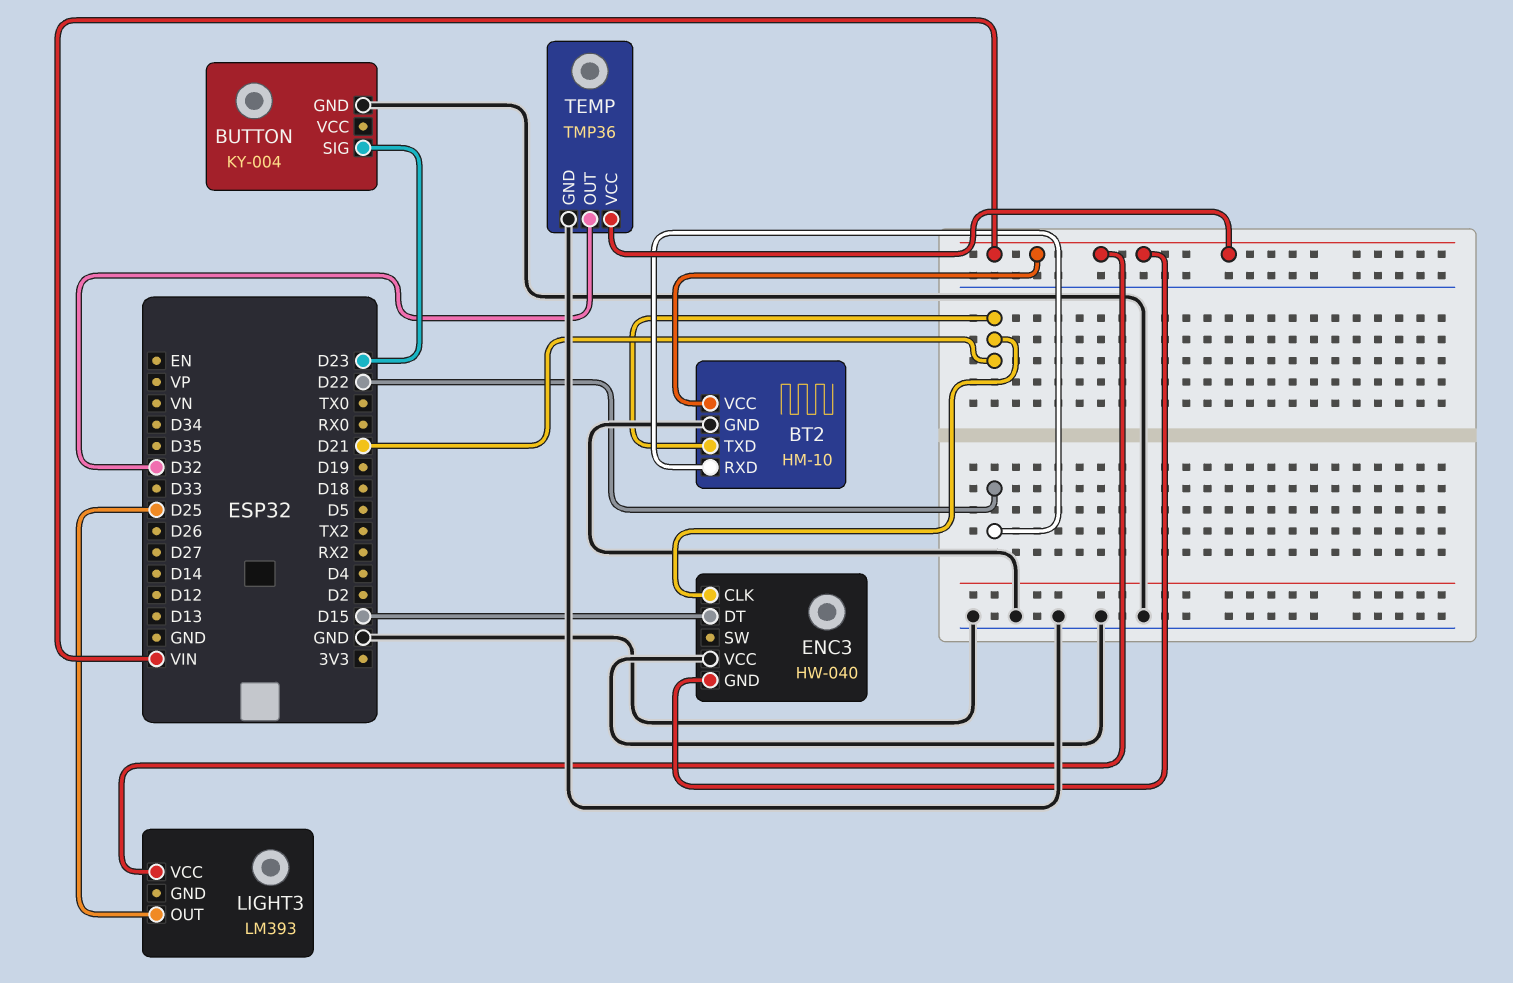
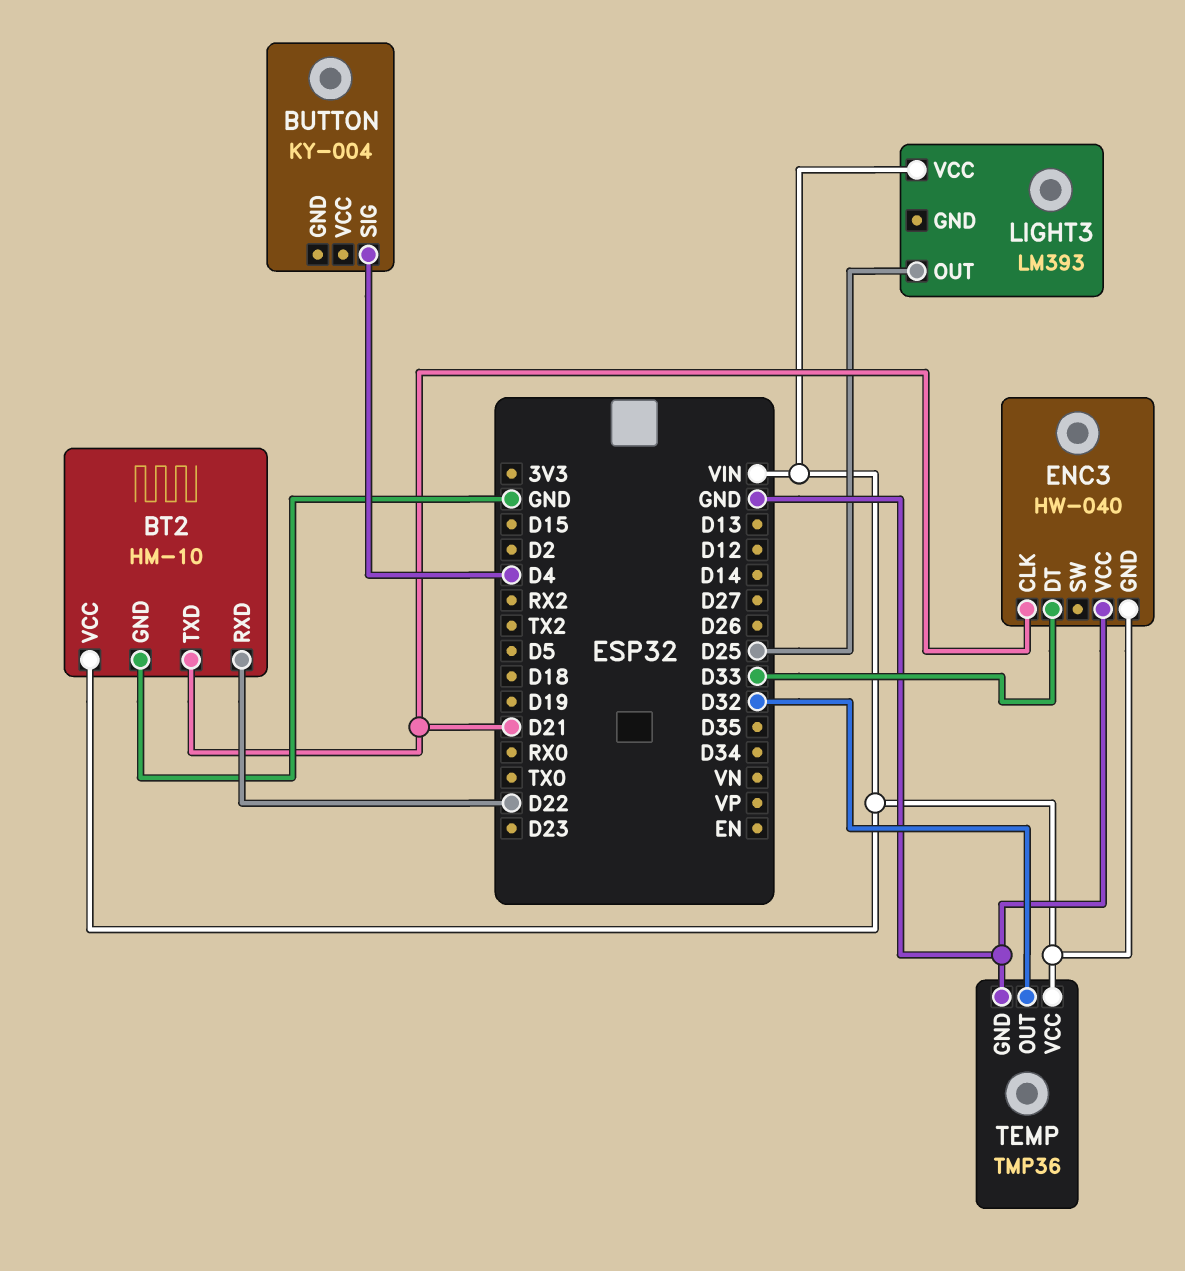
BUTTON pin GND: GND -> none
BUTTON pin SIG: D23 -> D4
ENC3 pin DT: D15 -> D33

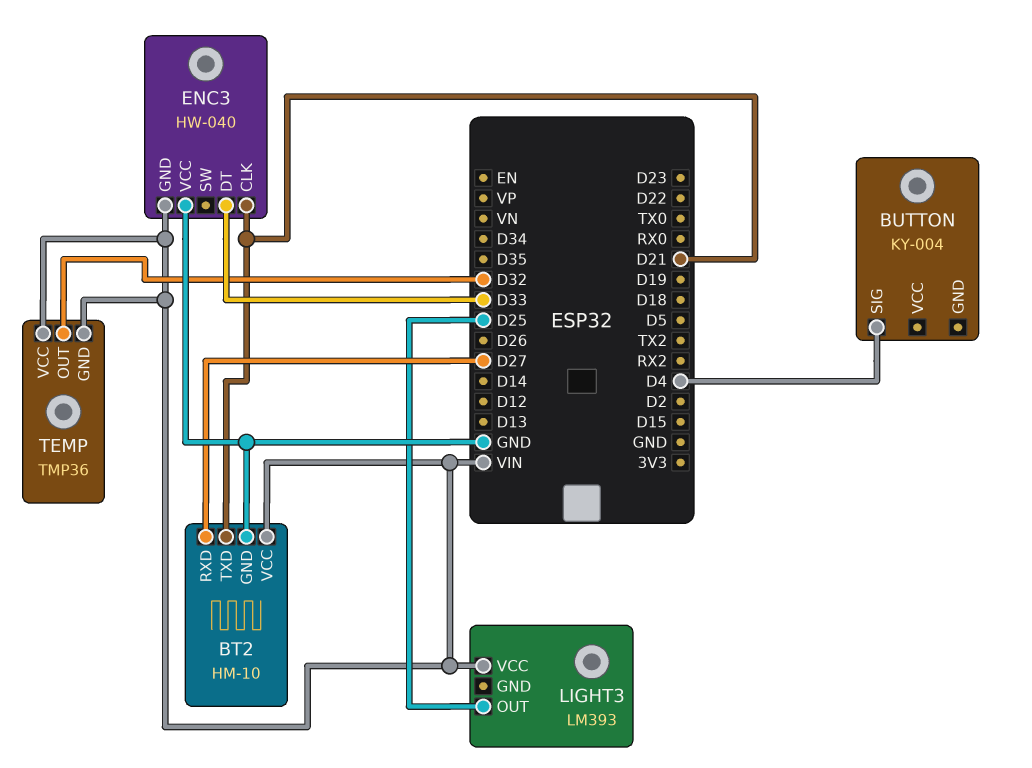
BT2 pin RXD: D22 -> D27
TEMP pin GND: GND -> VIN

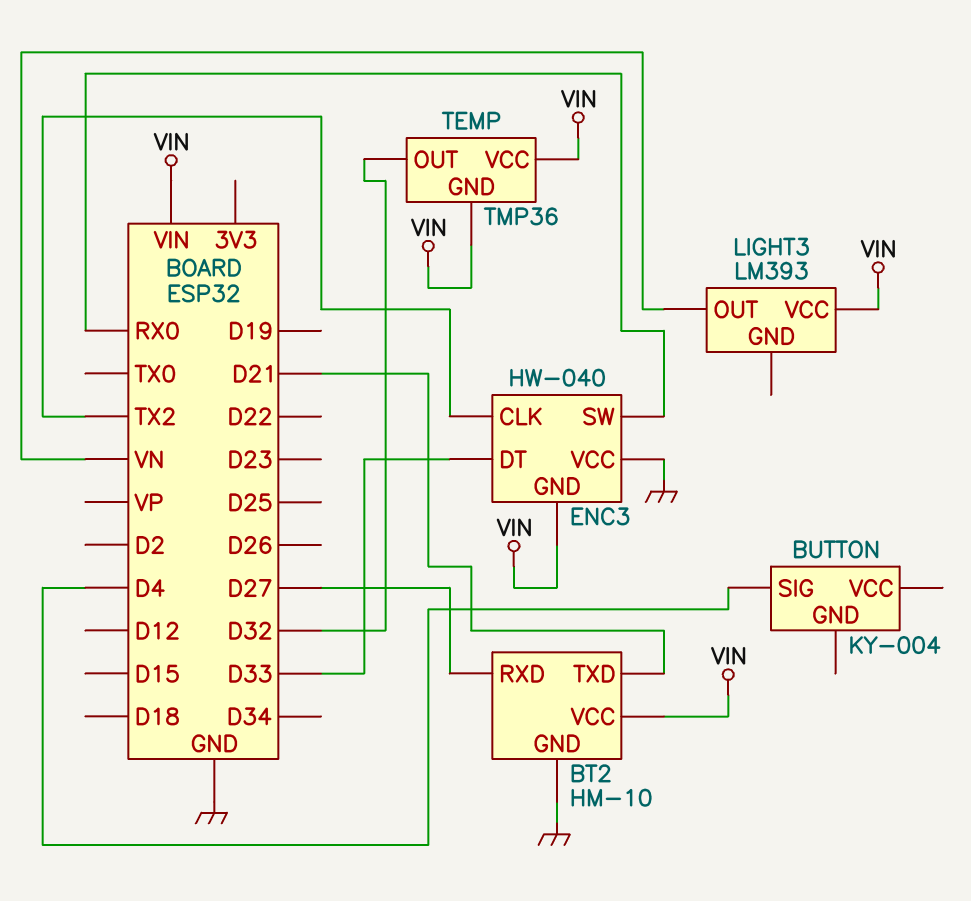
ENC3 pin CLK: D21 -> TX2
ENC3 pin SW: none -> RX0
LIGHT3 pin OUT: D25 -> VN

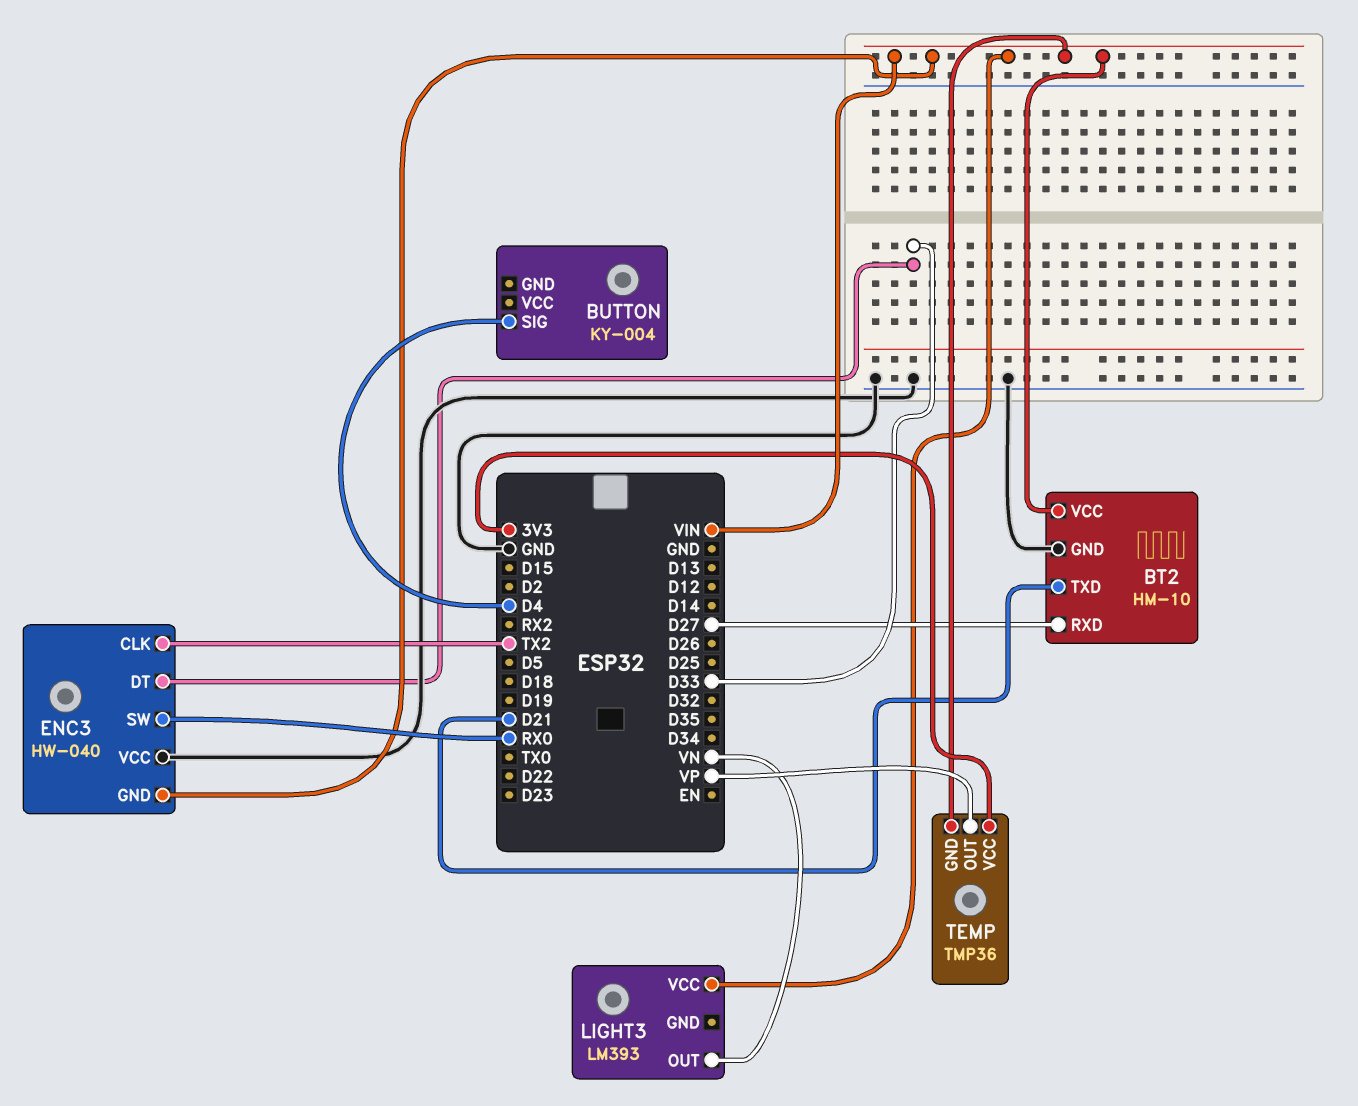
TEMP pin OUT: D32 -> VP
TEMP pin VCC: VIN -> 3V3

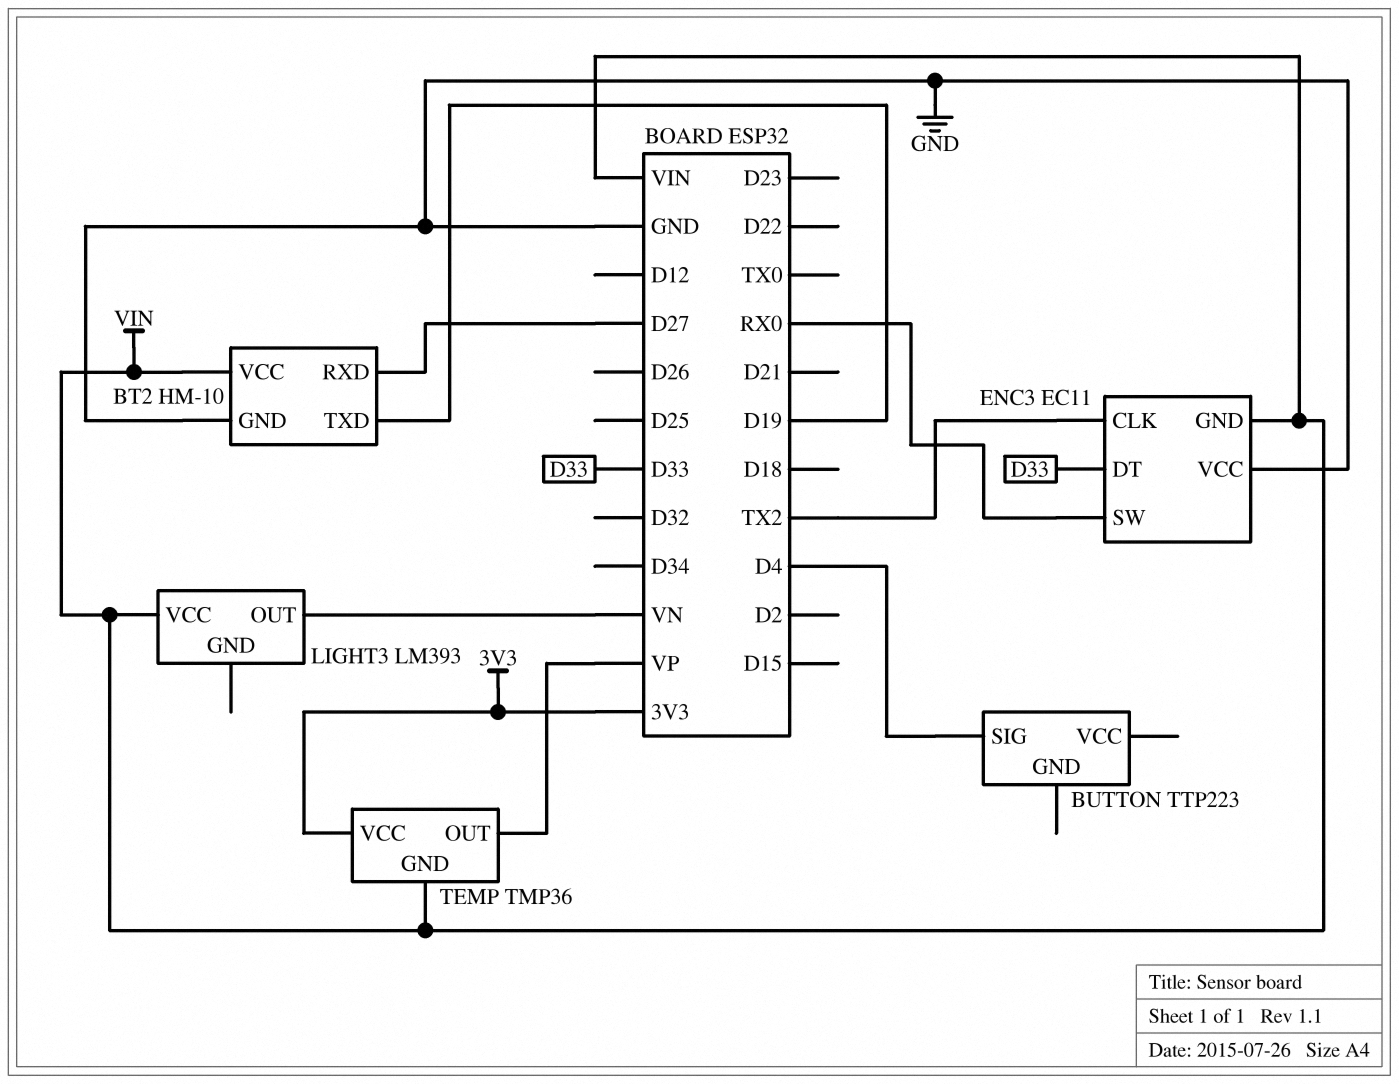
BT2 pin TXD: D21 -> D19
BUTTON: KY-004 -> TTP223
ENC3: HW-040 -> EC11

